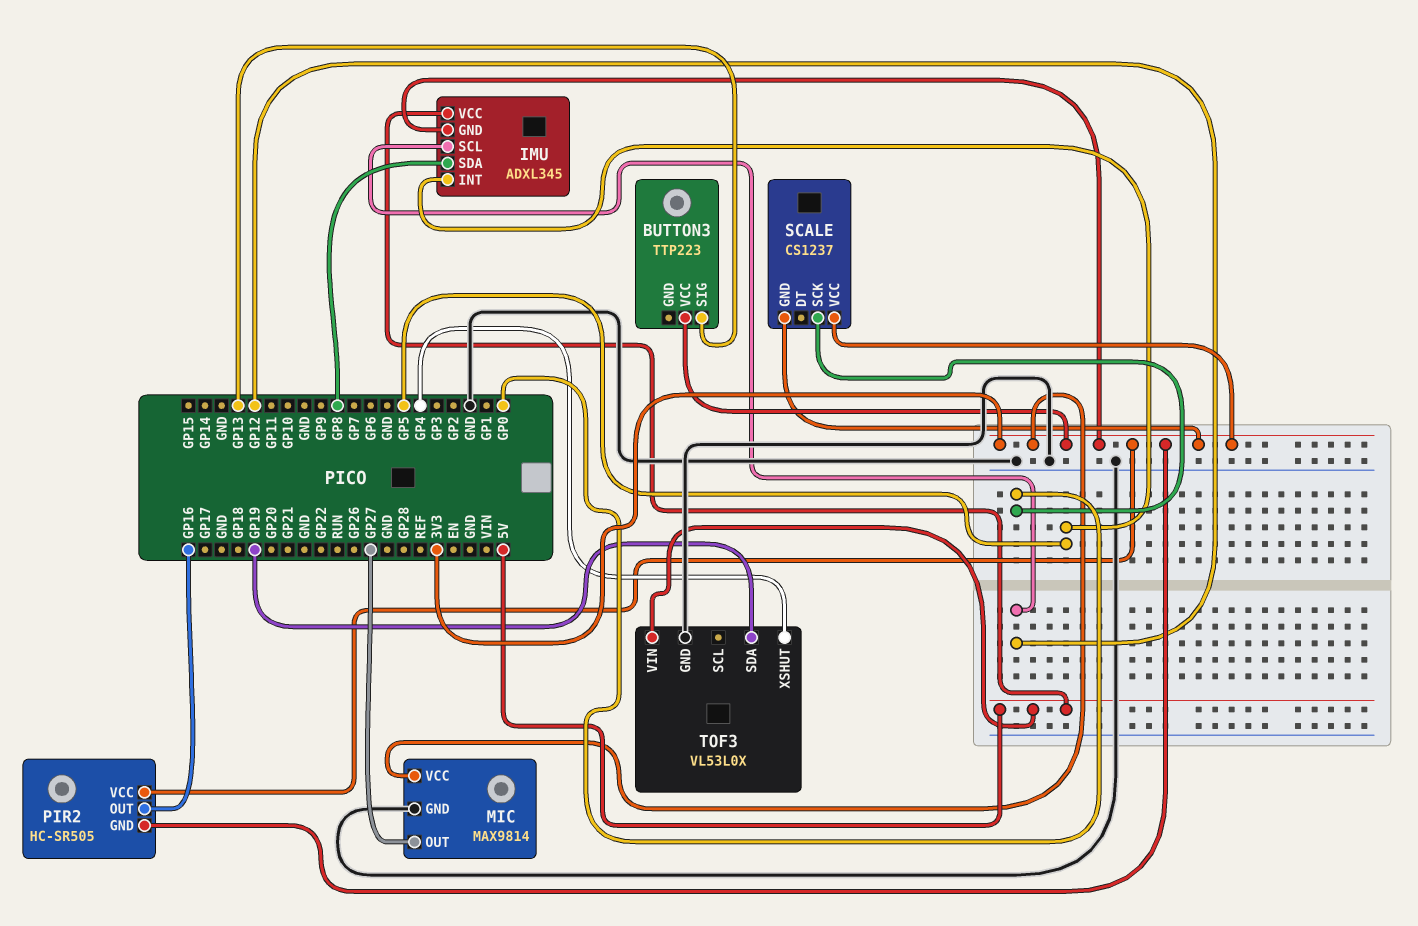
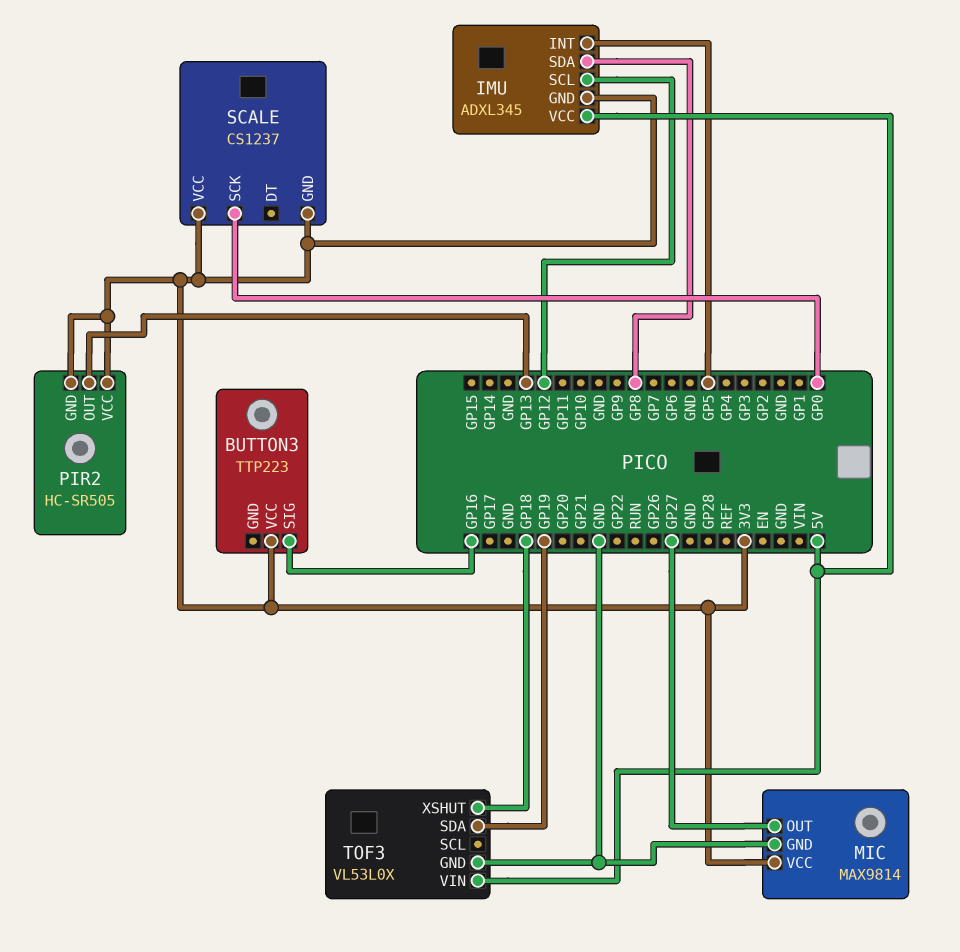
BUTTON3 pin SIG: GP13 -> GP16
PIR2 pin OUT: GP16 -> GP13
TOF3 pin XSHUT: GP4 -> GP18

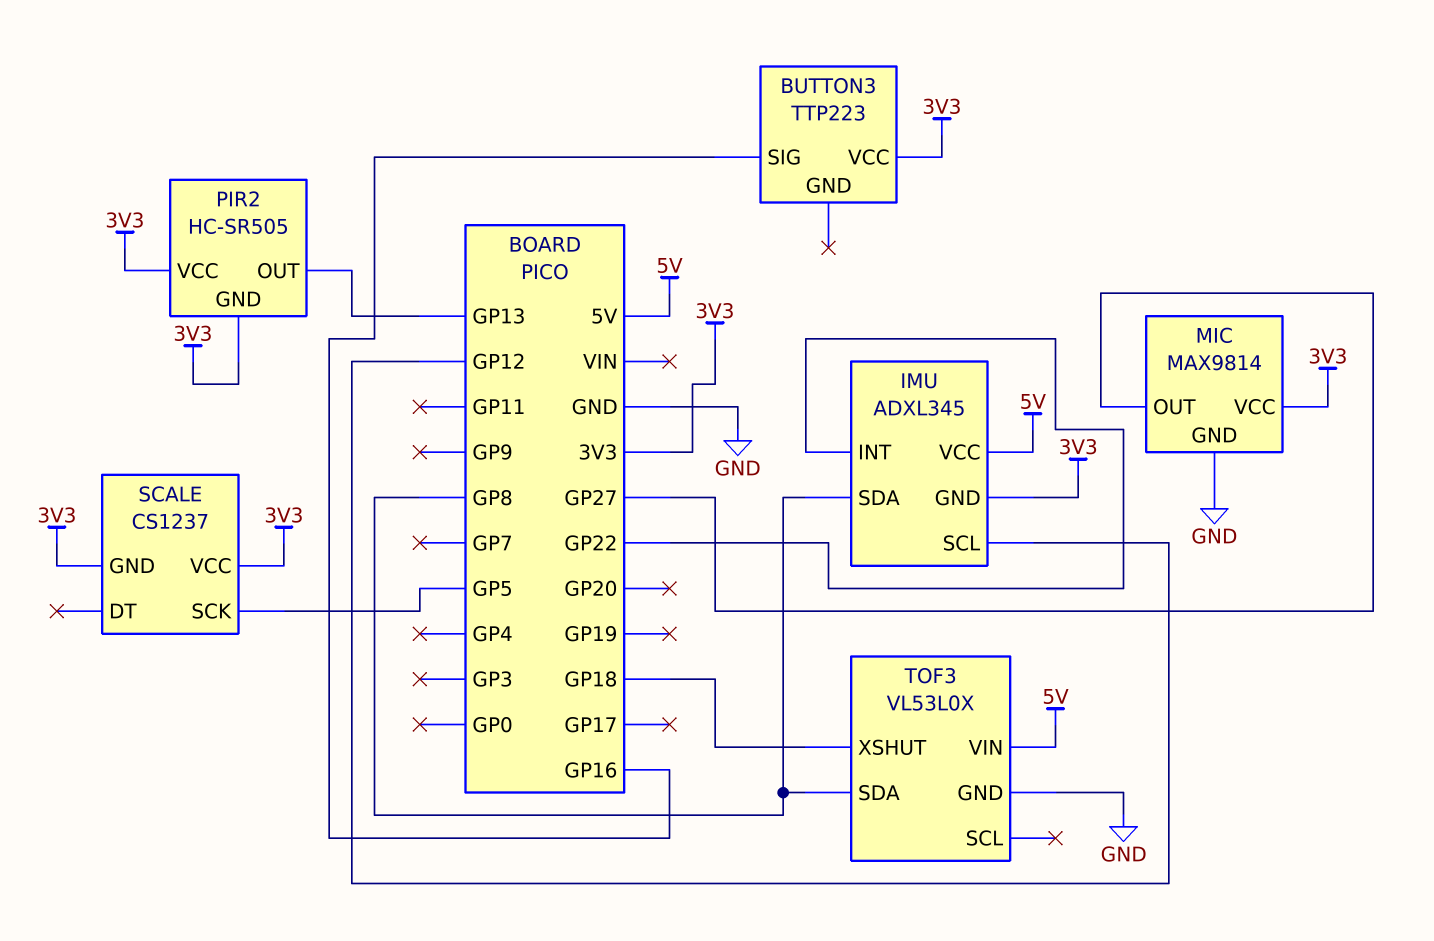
IMU pin INT: GP5 -> GP22
SCALE pin SCK: GP0 -> GP5
TOF3 pin SDA: GP19 -> GP8

